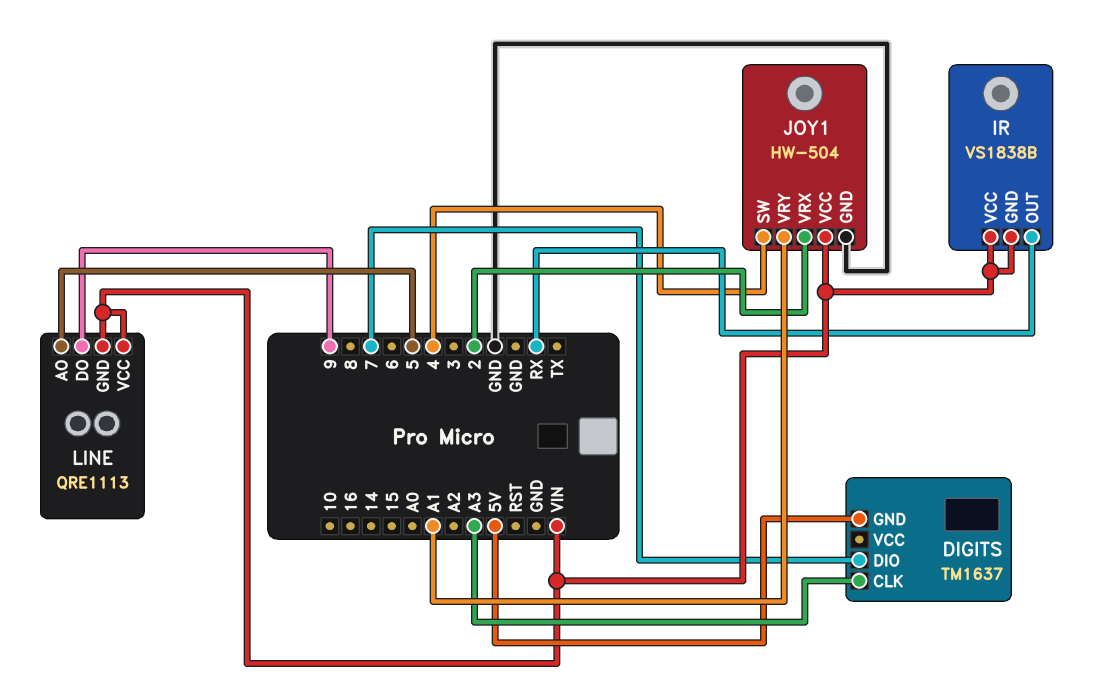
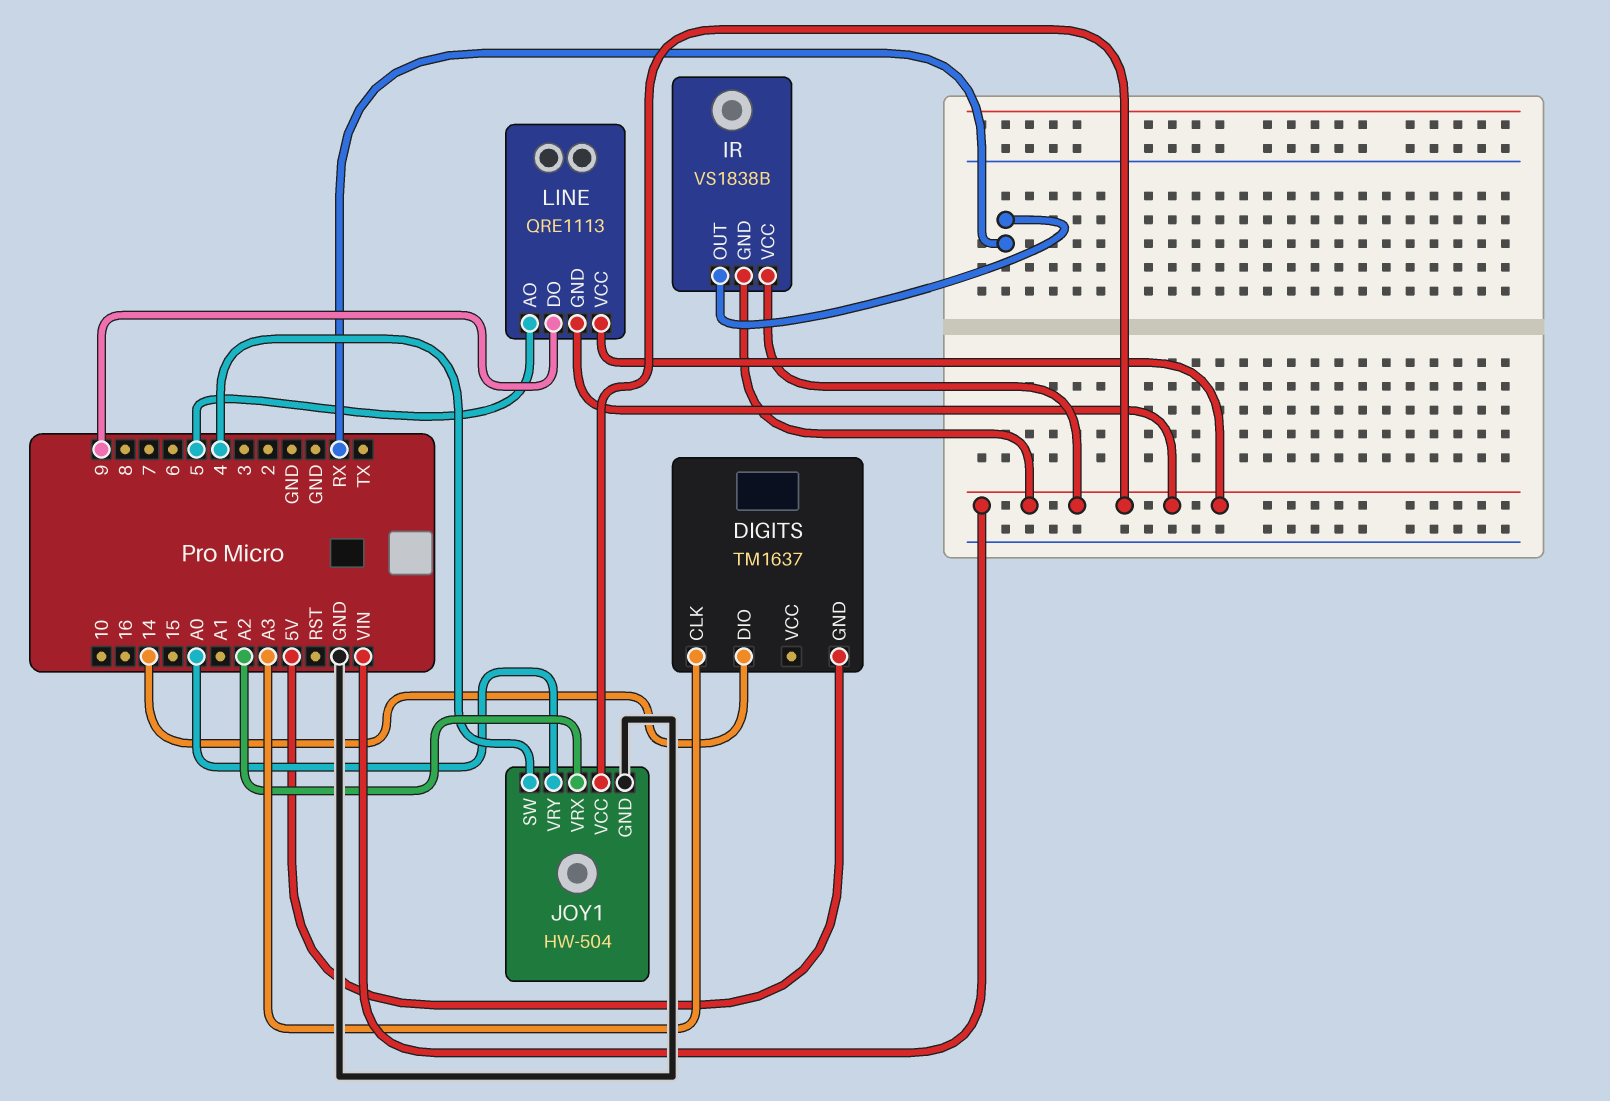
DIGITS pin DIO: 7 -> 14
JOY1 pin VRX: 2 -> A2
JOY1 pin VRY: A1 -> A0

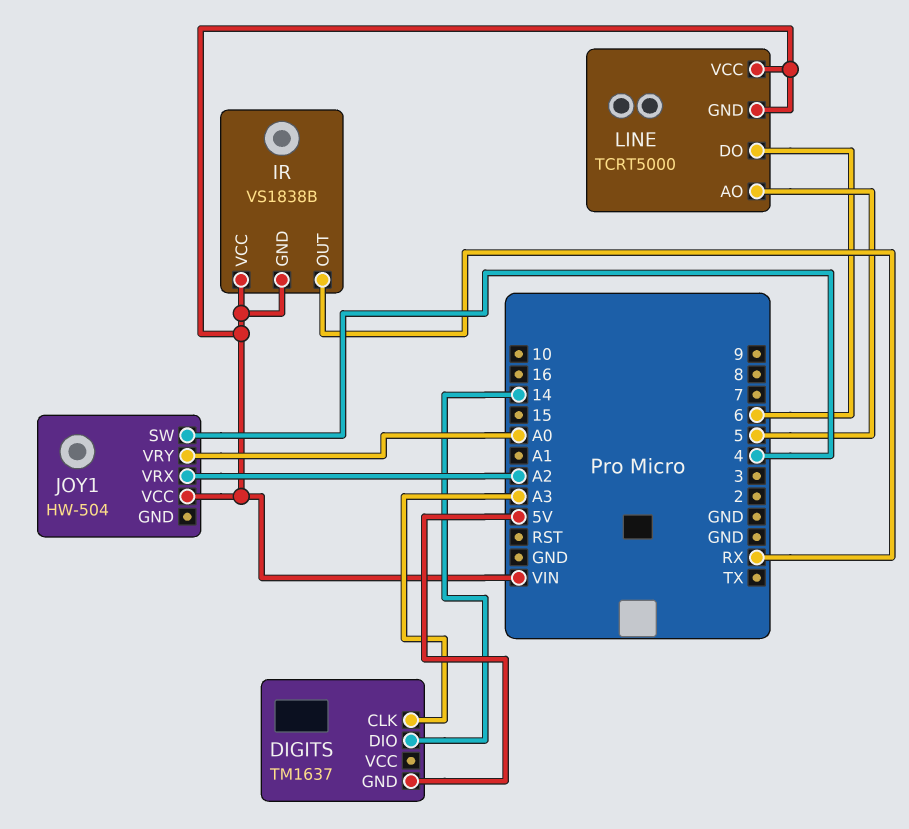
JOY1 pin GND: GND -> none
LINE: QRE1113 -> TCRT5000
LINE pin DO: 9 -> 6

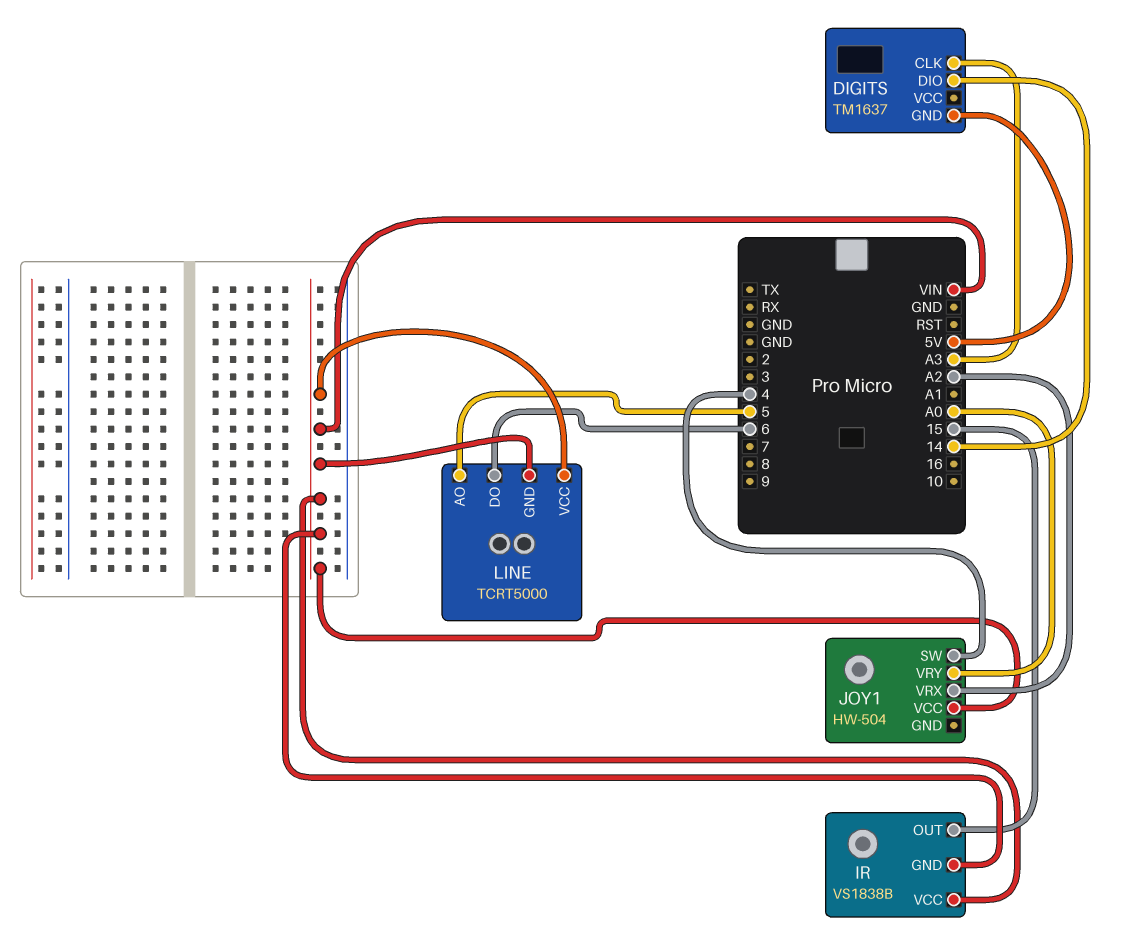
IR pin OUT: RX -> 15

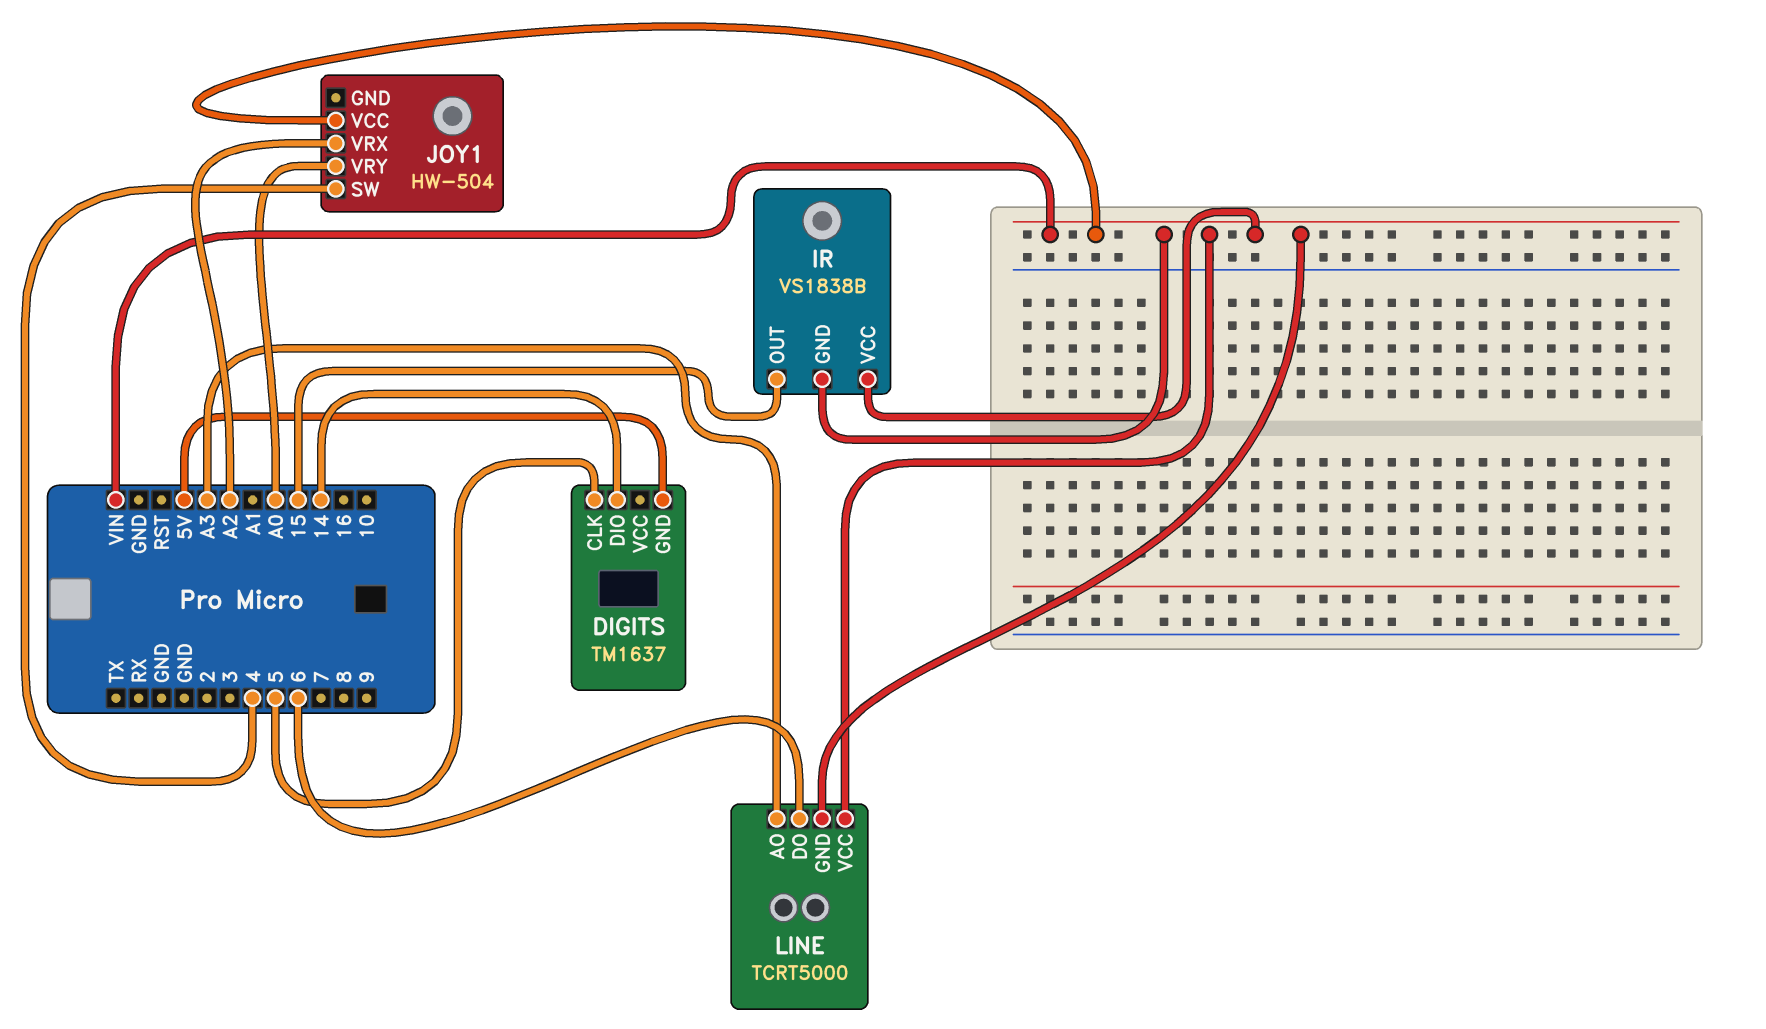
DIGITS pin CLK: A3 -> 5
LINE pin AO: 5 -> A3

